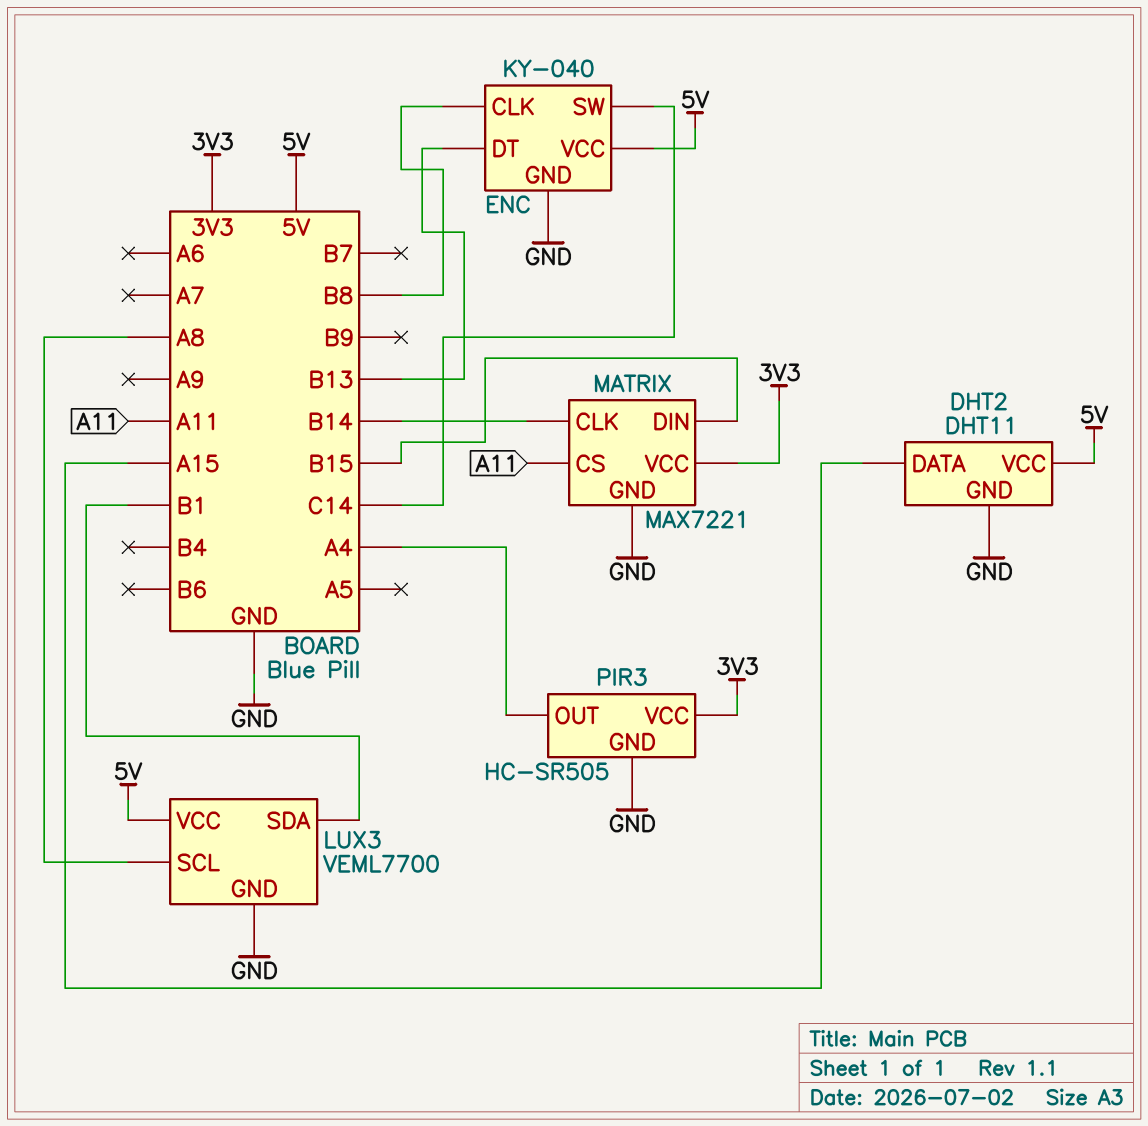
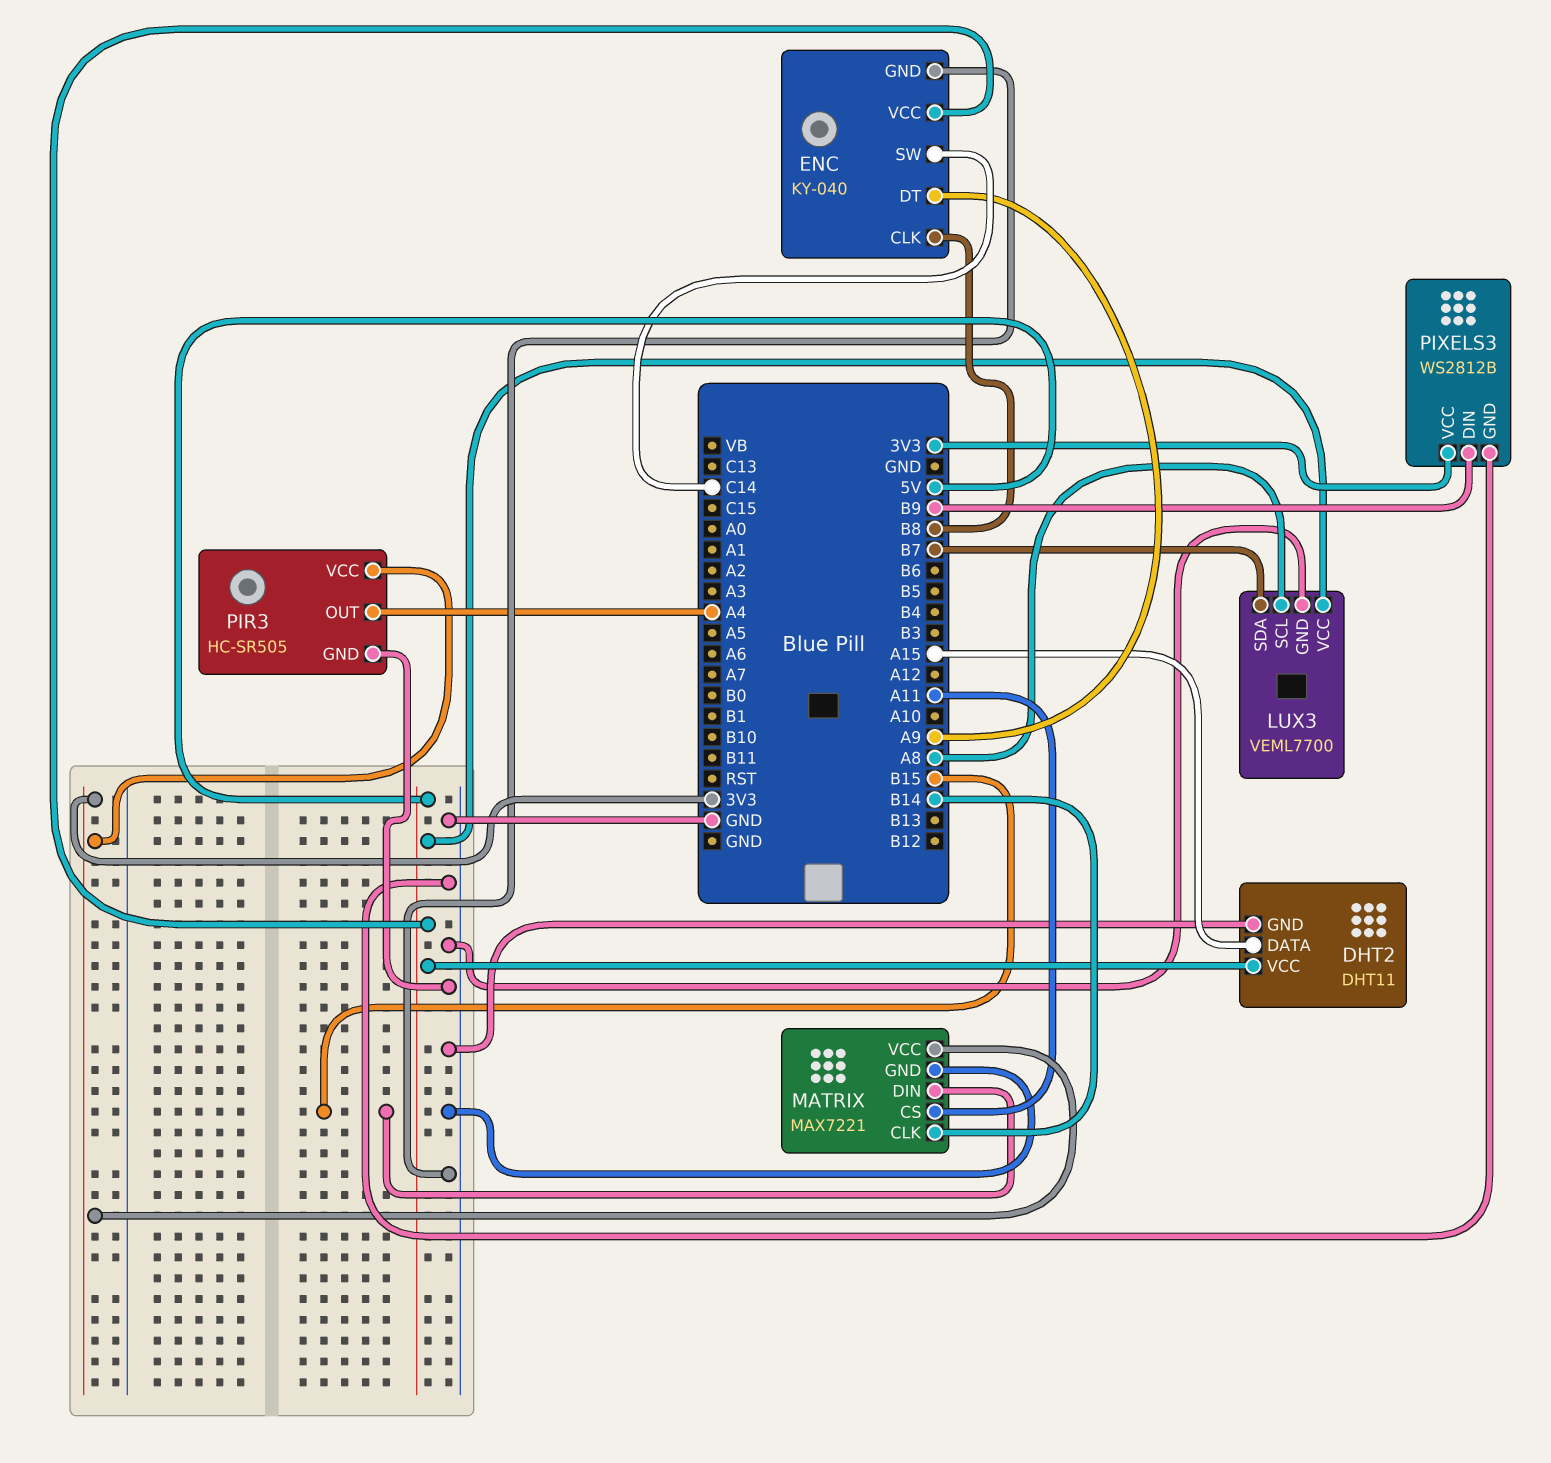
ENC pin DT: B13 -> A9
LUX3 pin SDA: B1 -> B7
PIXELS3: none -> WS2812B
PIXELS3 pin DIN: none -> B9
PIXELS3 pin GND: none -> GND
PIXELS3 pin VCC: none -> 3V3

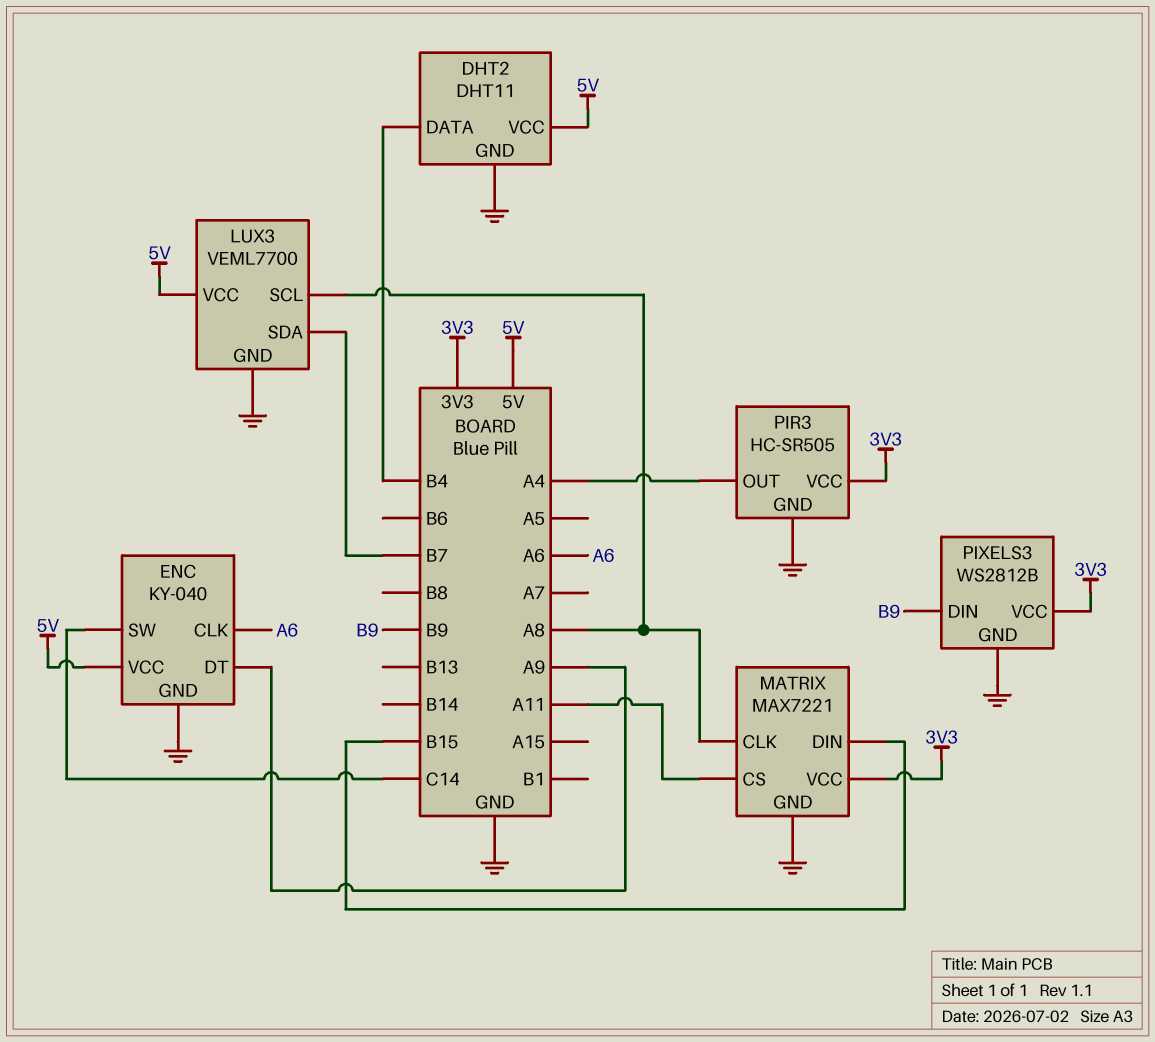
DHT2 pin DATA: A15 -> B4
ENC pin CLK: B8 -> A6
MATRIX pin CLK: B14 -> A8

